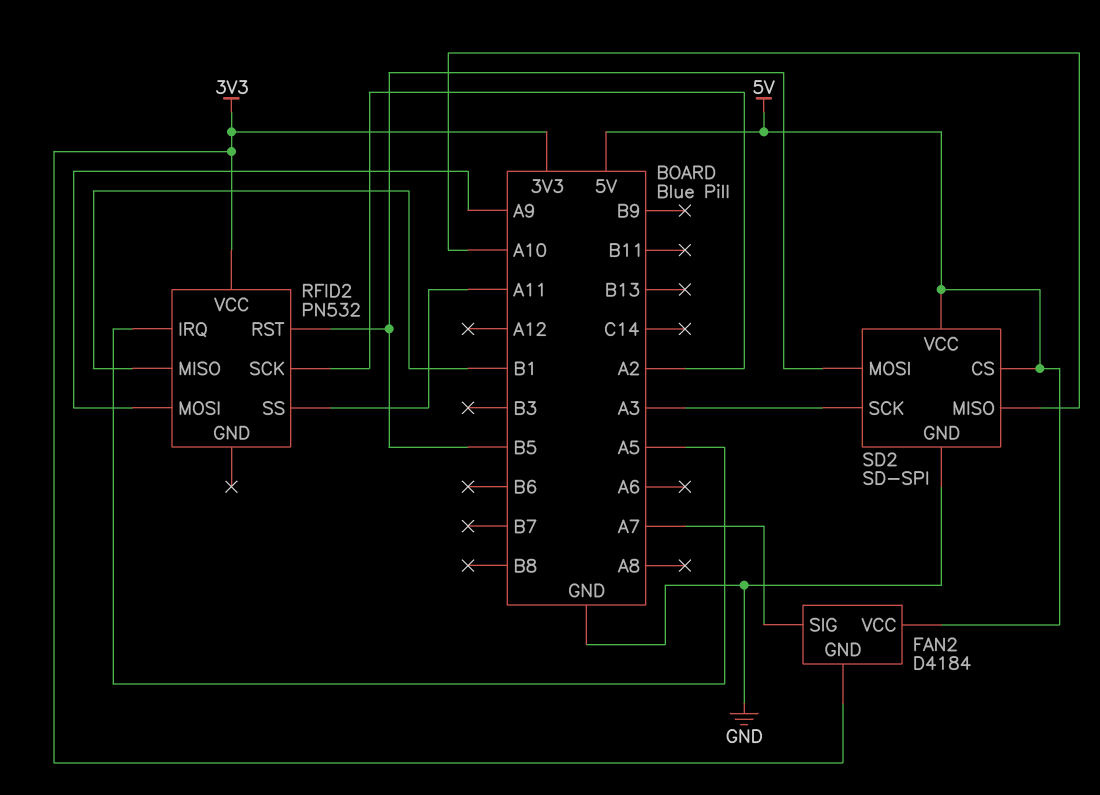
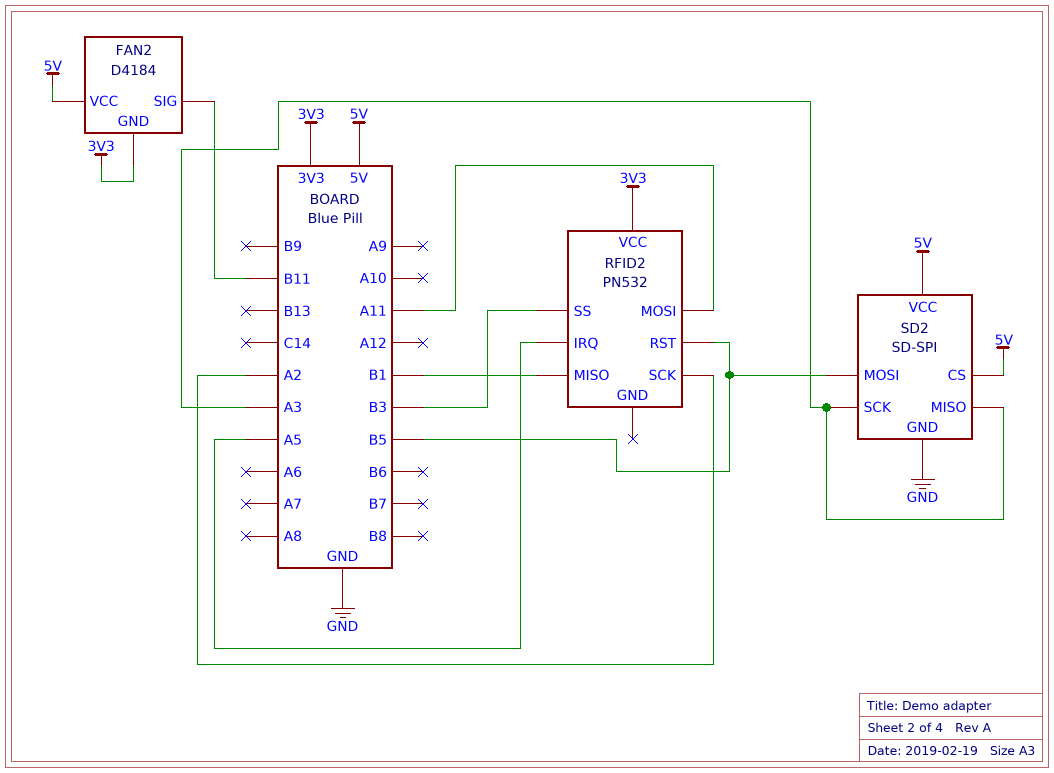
FAN2 pin SIG: A7 -> B11
RFID2 pin MOSI: A9 -> A11
RFID2 pin SS: A11 -> B3
SD2 pin MISO: A10 -> A3

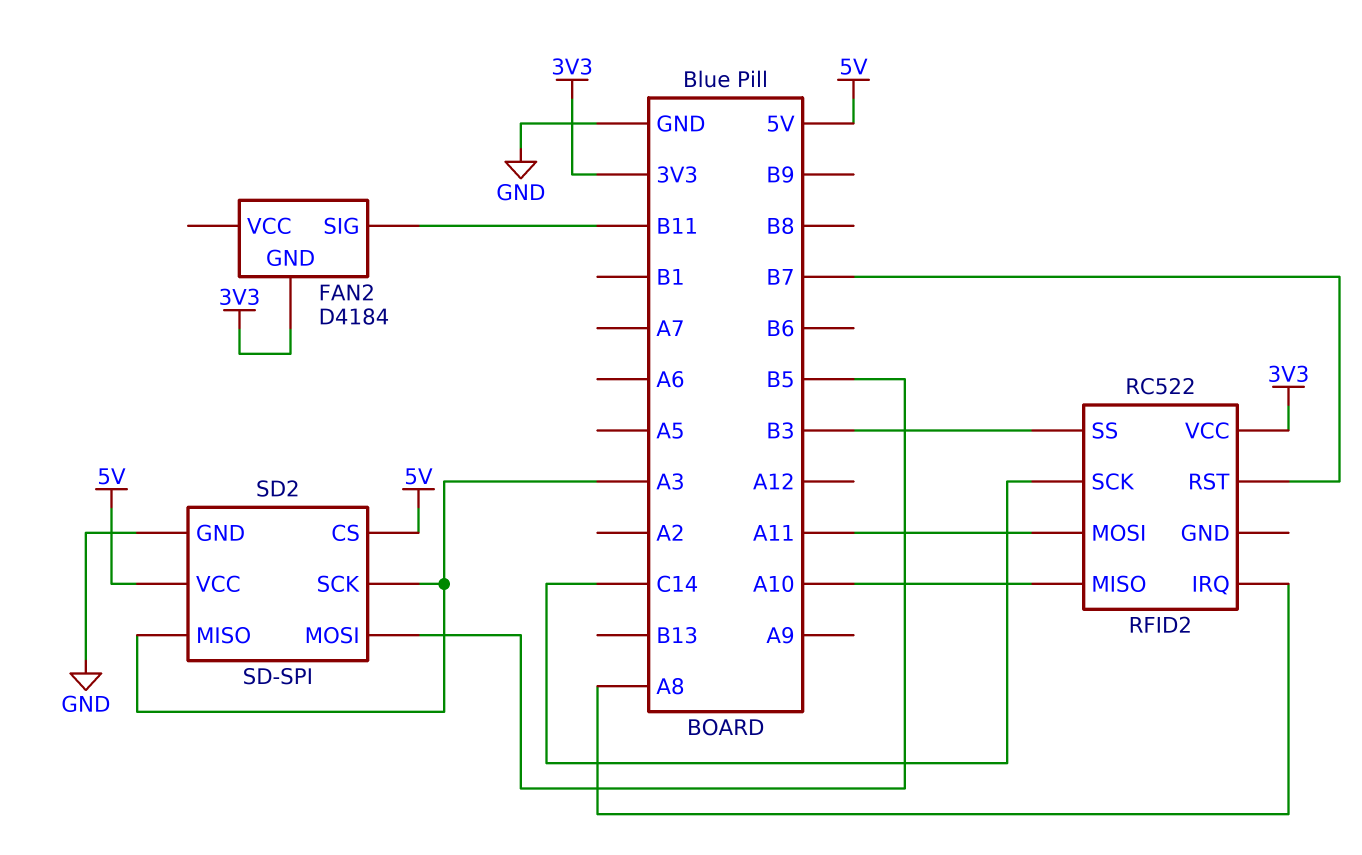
FAN2 pin VCC: 5V -> none
RFID2: PN532 -> RC522
RFID2 pin IRQ: A5 -> A8
RFID2 pin MISO: B1 -> A10
RFID2 pin RST: B5 -> B7
RFID2 pin SCK: A2 -> C14

